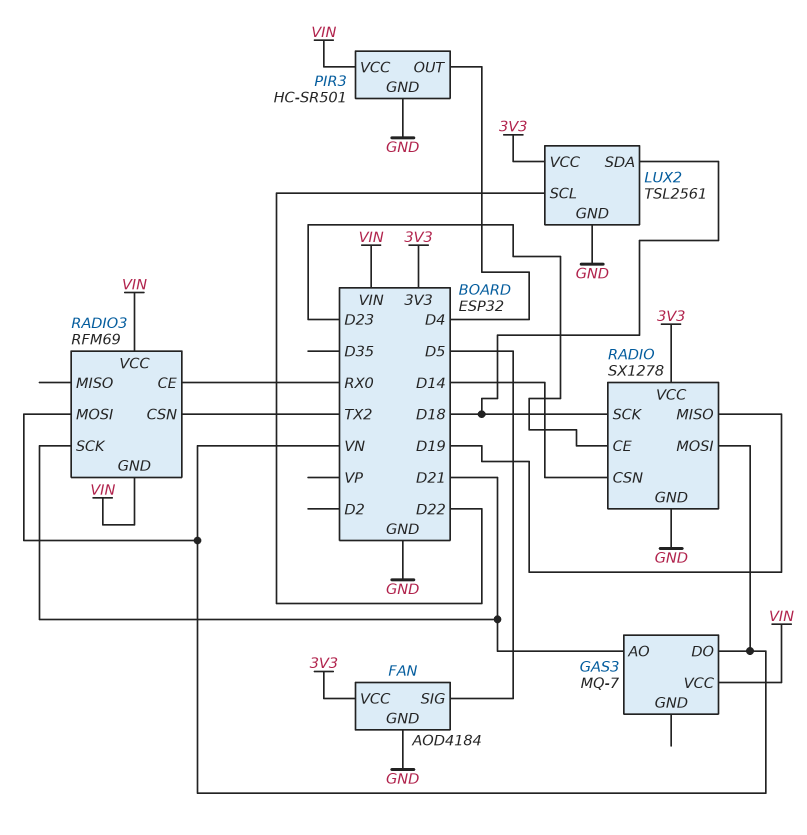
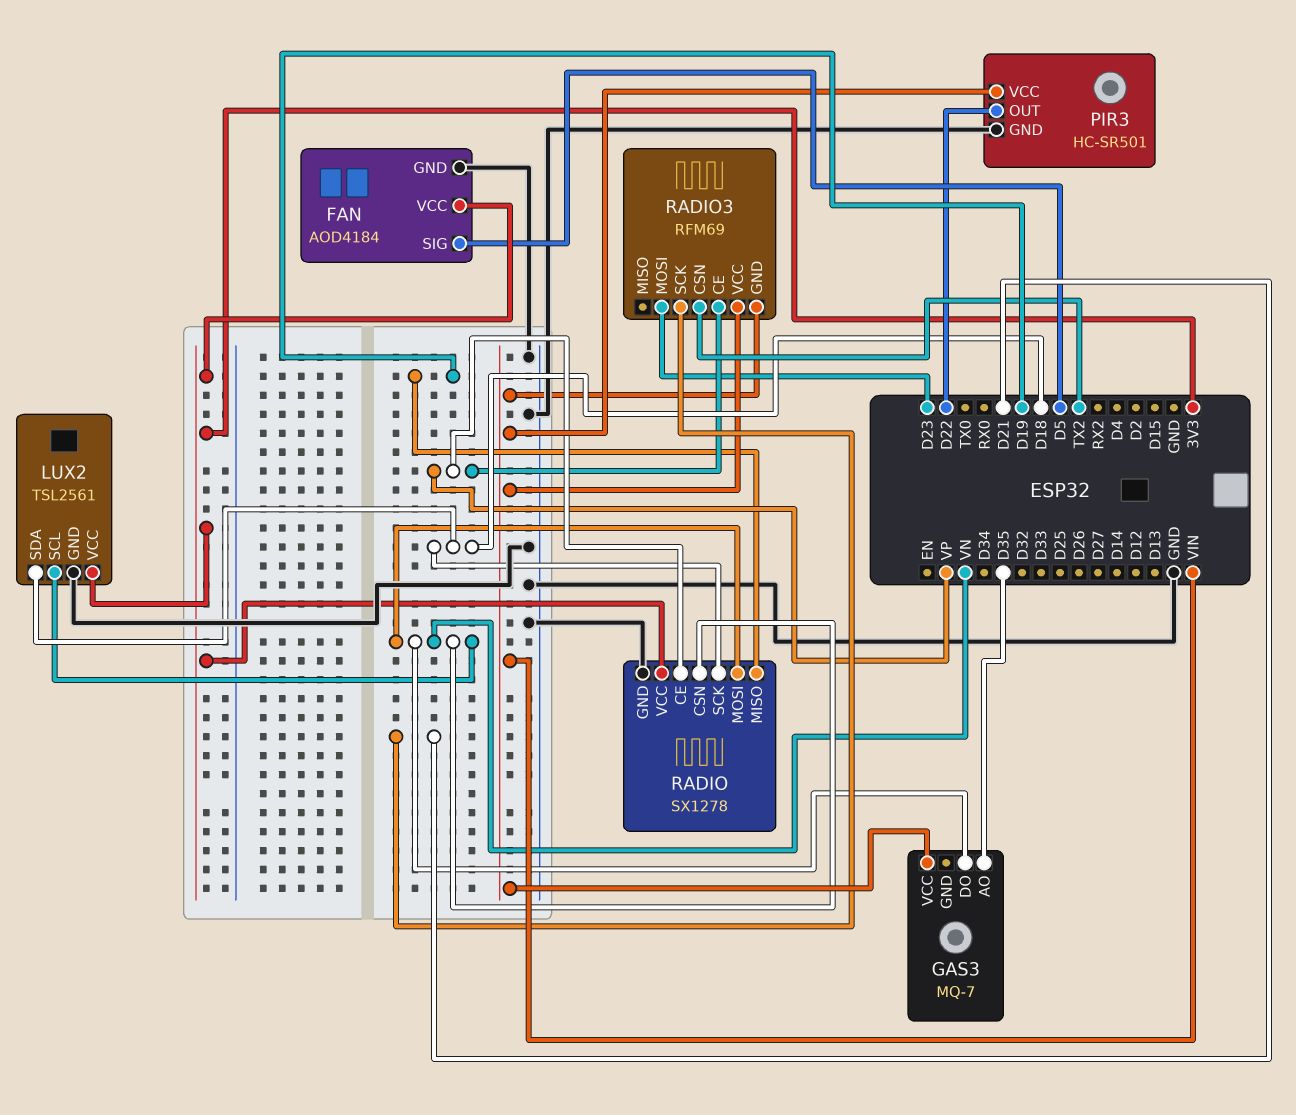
GAS3 pin AO: D21 -> D35
LUX2 pin SCL: D22 -> VN
PIR3 pin OUT: D4 -> D22
RADIO pin CE: D23 -> VP
RADIO pin CSN: D14 -> VN
RADIO3 pin CE: RX0 -> VP
RADIO3 pin MOSI: VN -> D23

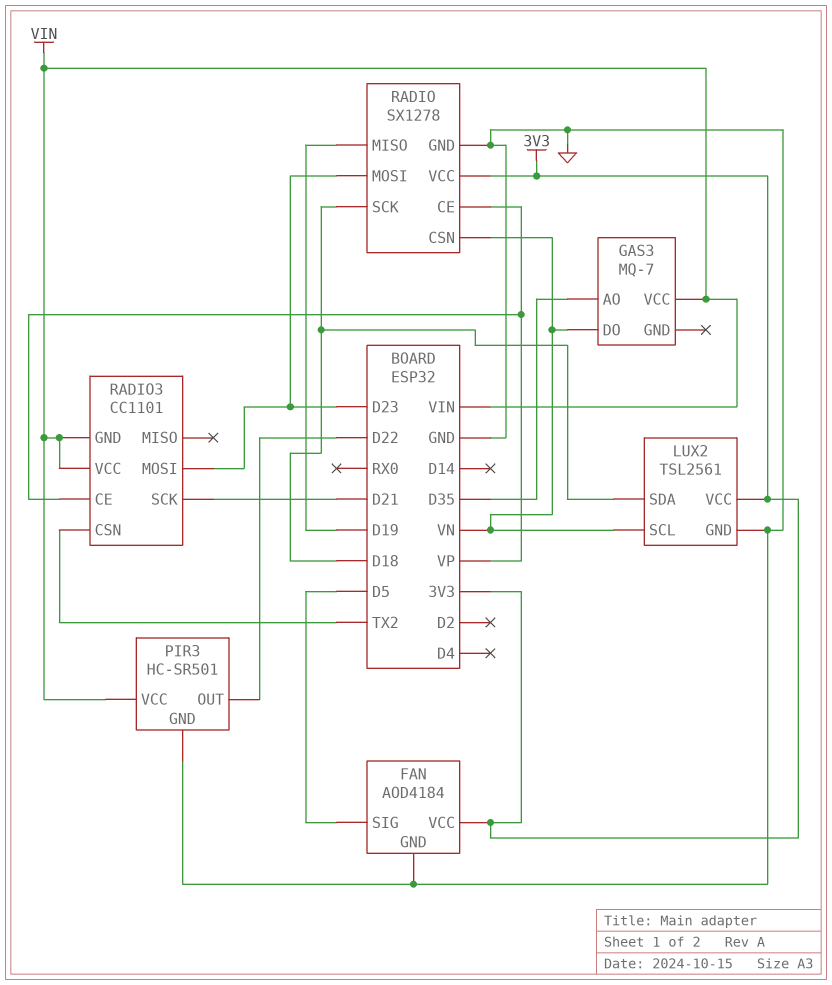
RADIO pin MOSI: VN -> D23
RADIO3: RFM69 -> CC1101

